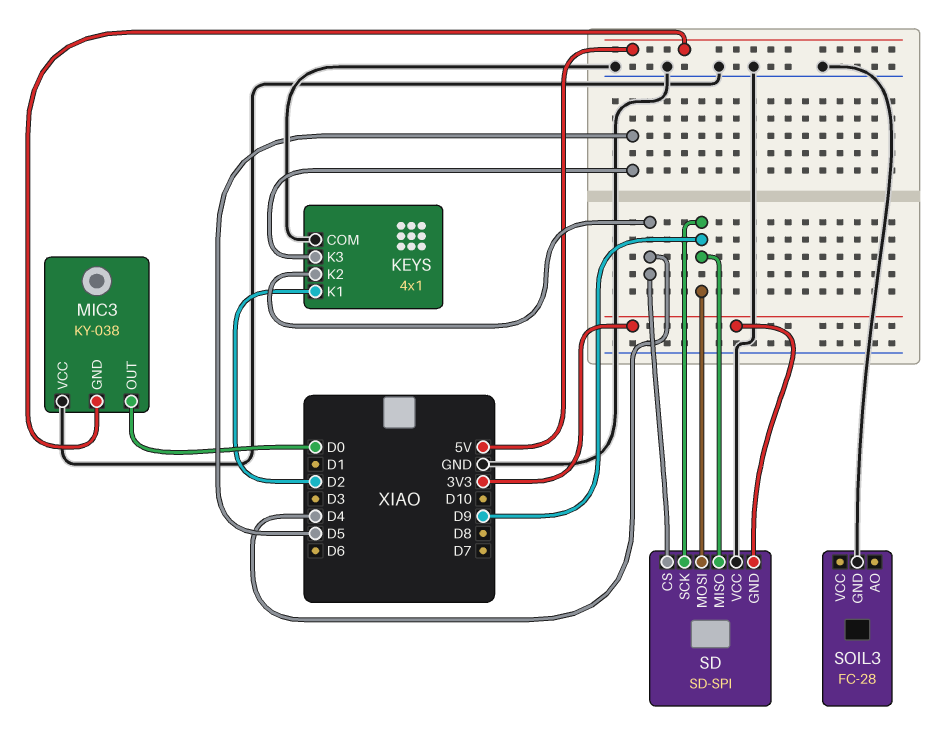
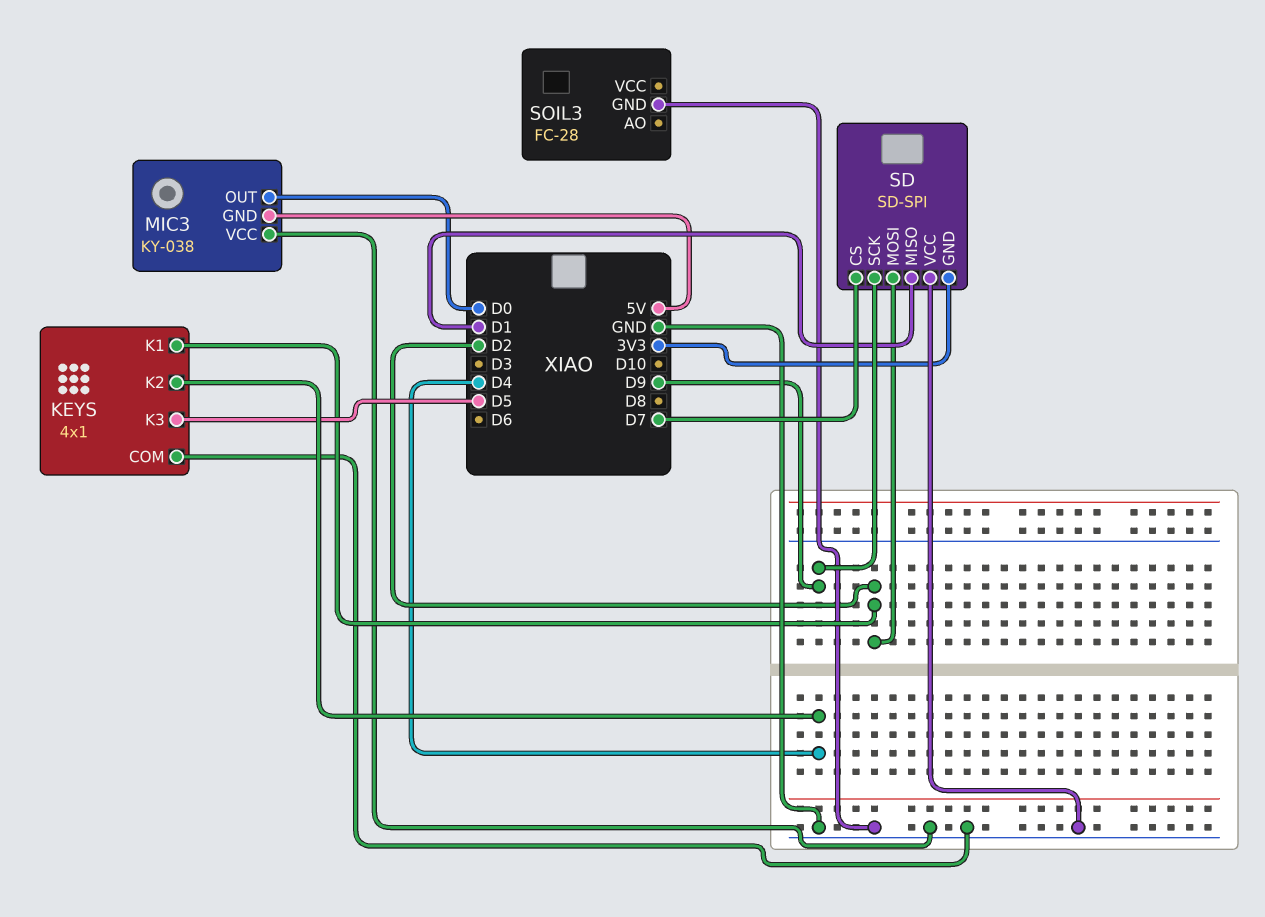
SD pin CS: D4 -> D7
SD pin MISO: D9 -> D1
SD pin MOSI: D9 -> D2

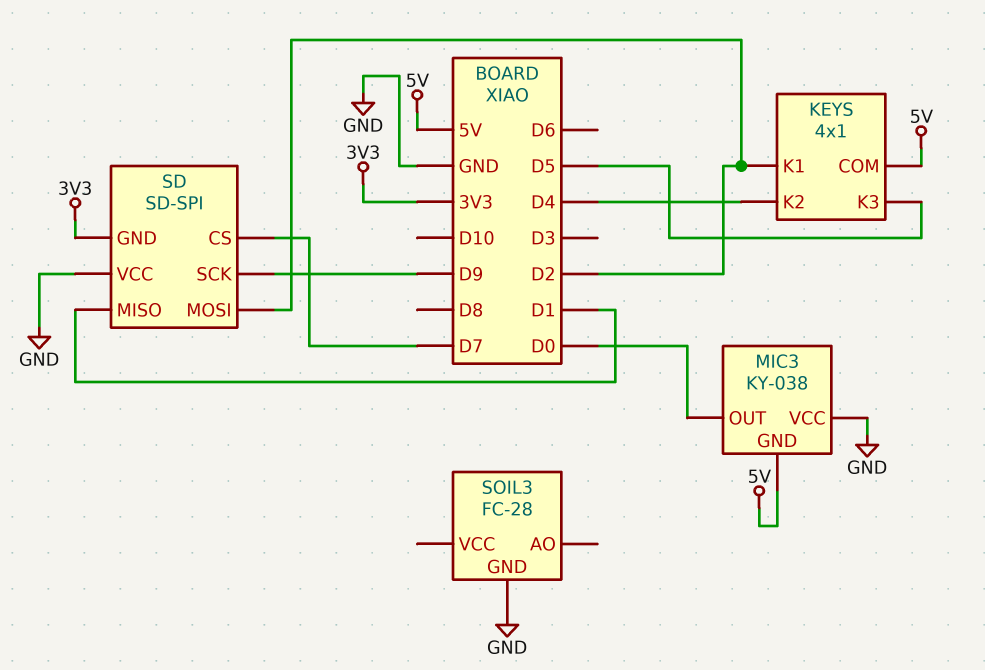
KEYS pin COM: GND -> 5V

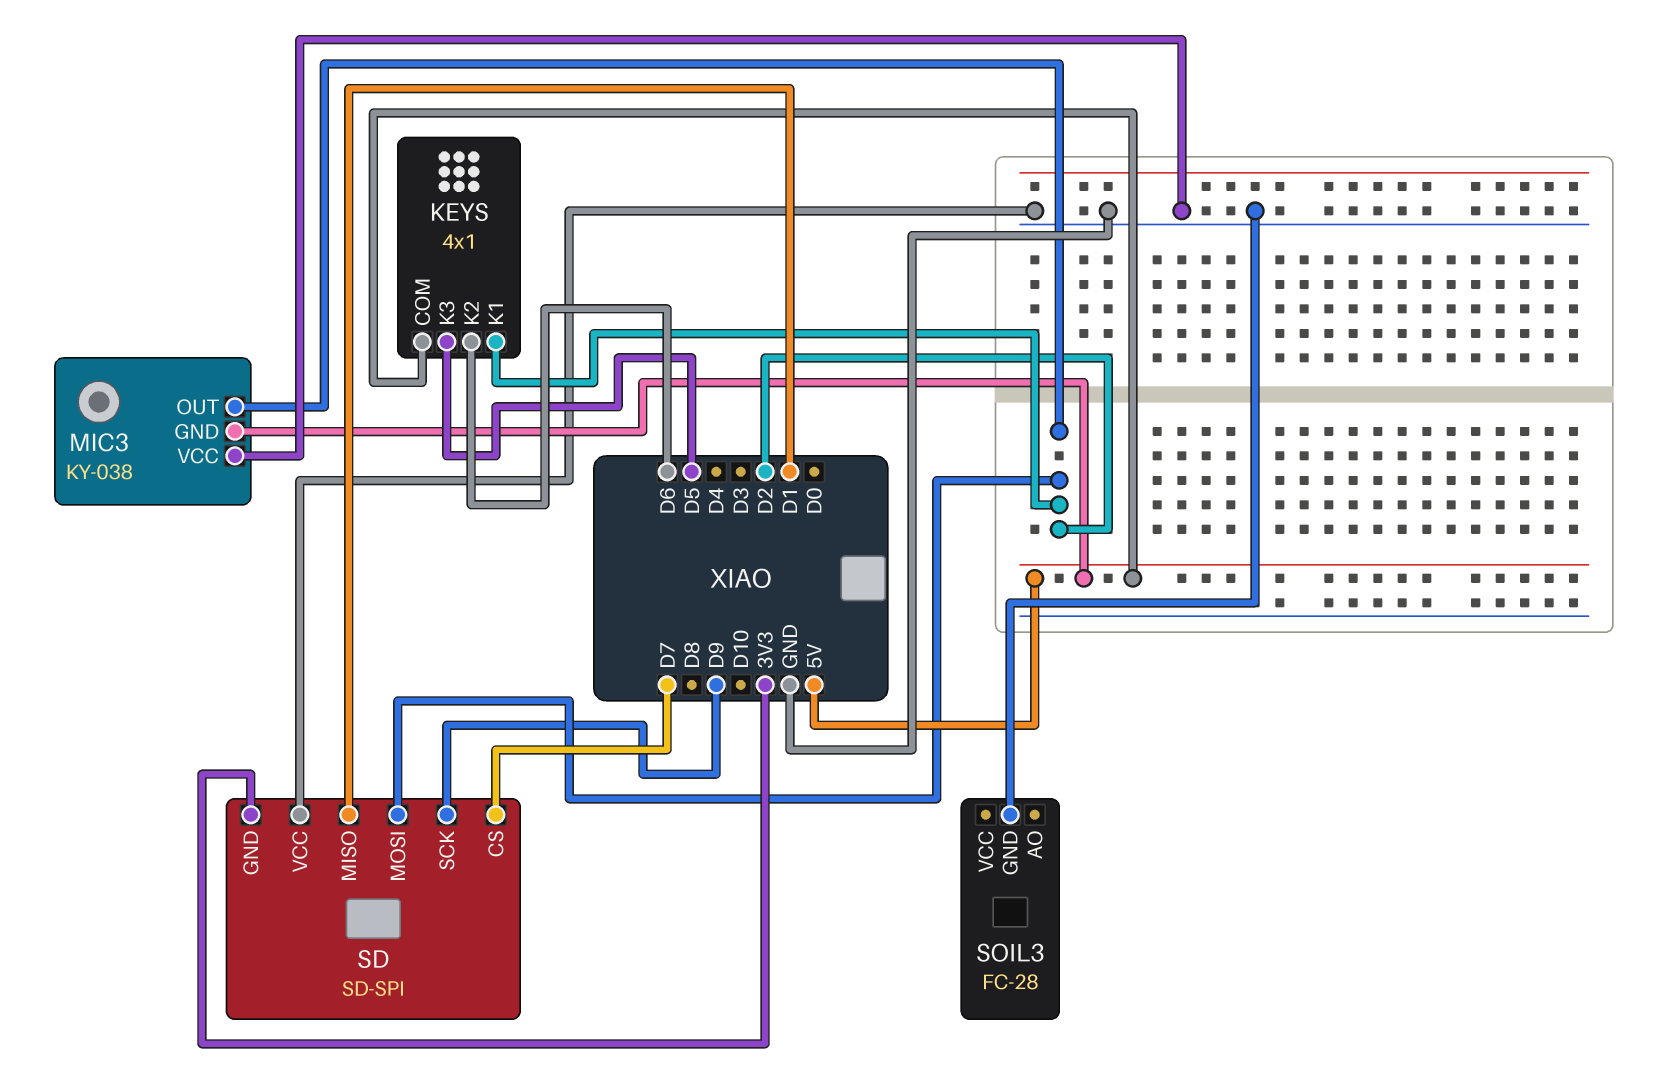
KEYS pin K2: D4 -> D6
MIC3 pin OUT: D0 -> D2

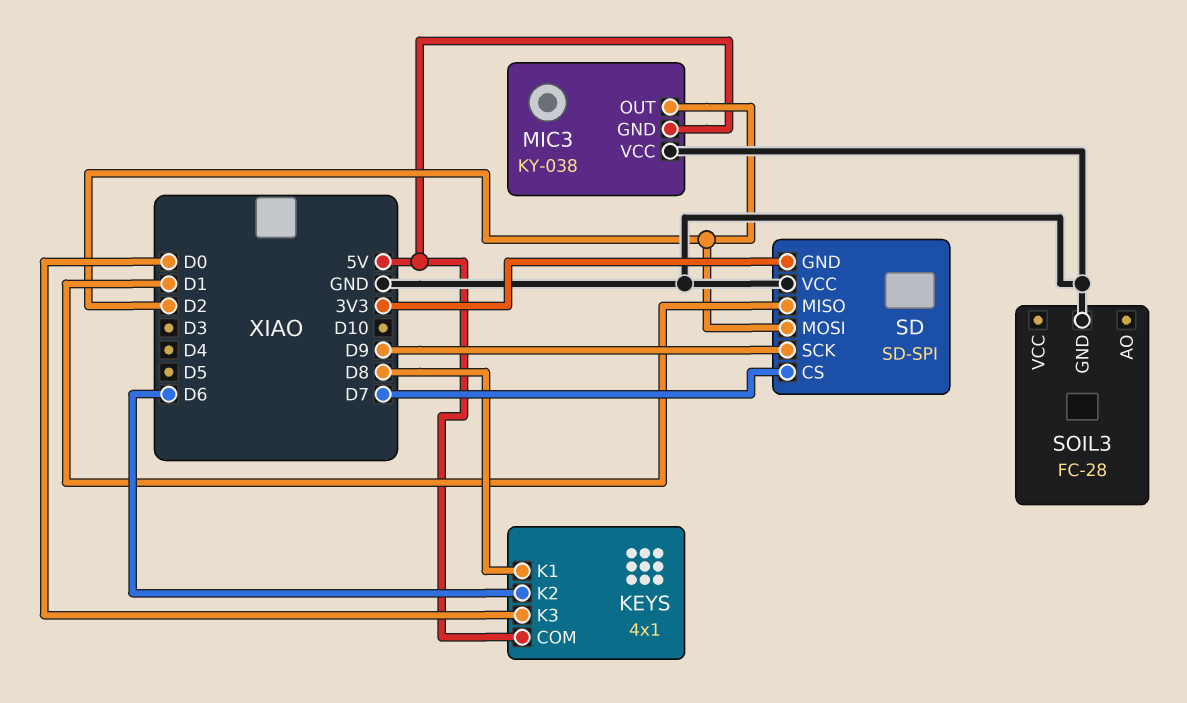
KEYS pin K1: D2 -> D8
KEYS pin K3: D5 -> D0

